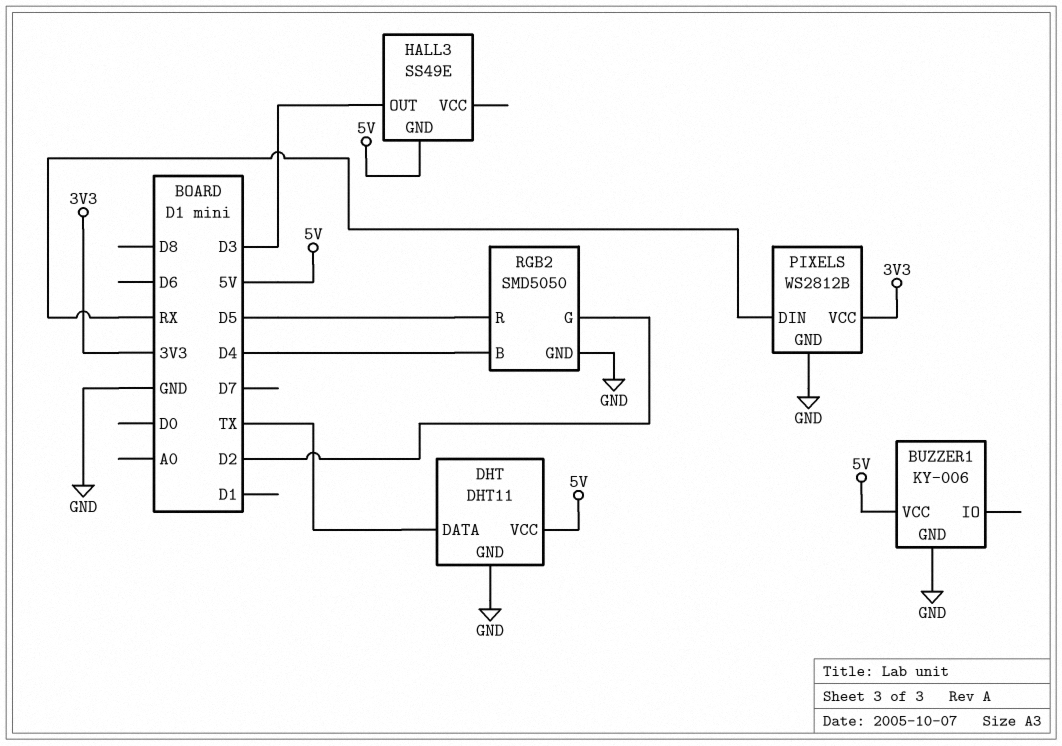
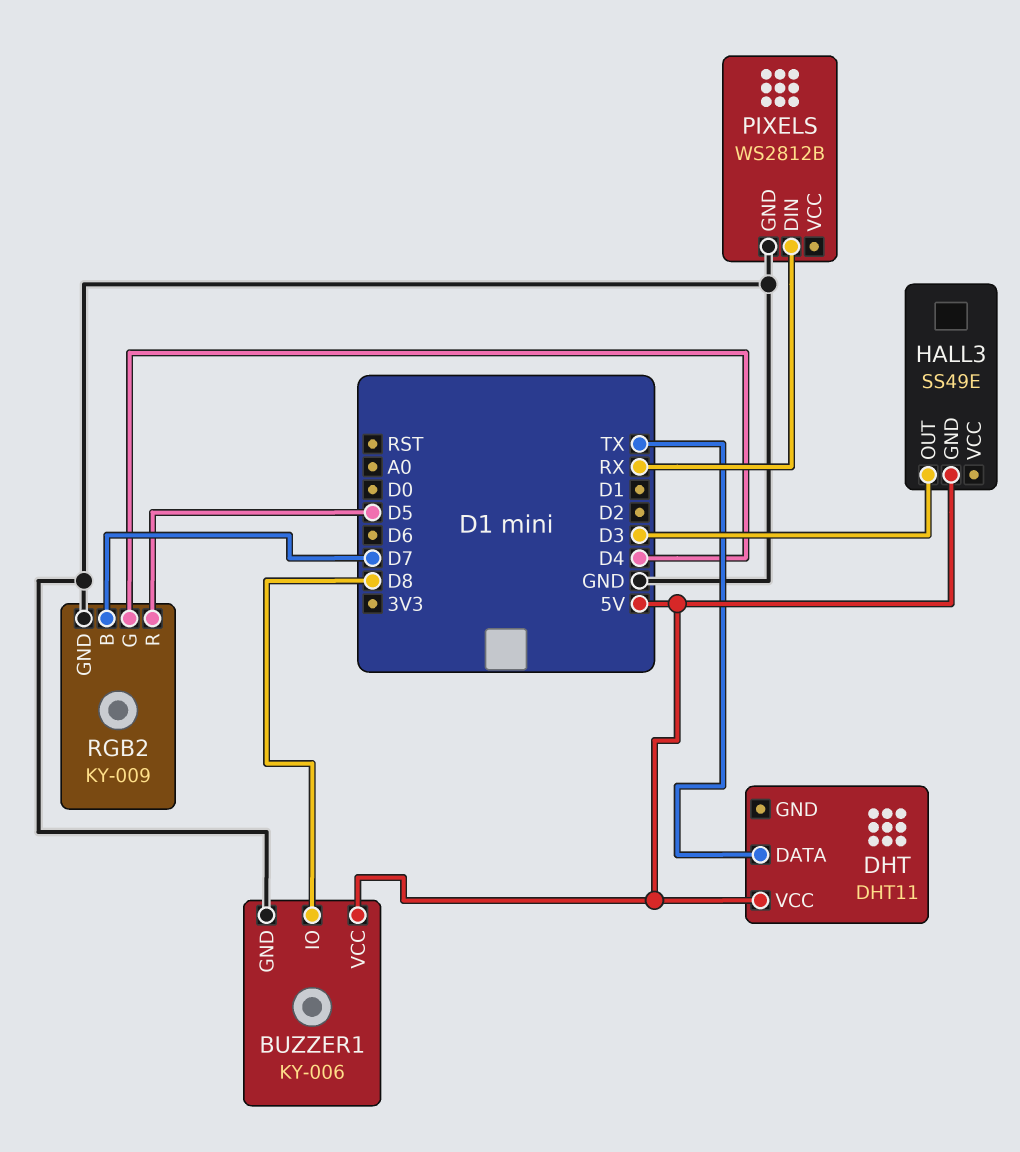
BUZZER1 pin IO: none -> D8
DHT pin GND: GND -> none
PIXELS pin VCC: 3V3 -> none
RGB2: SMD5050 -> KY-009
RGB2 pin B: D4 -> D7
RGB2 pin G: D2 -> D4

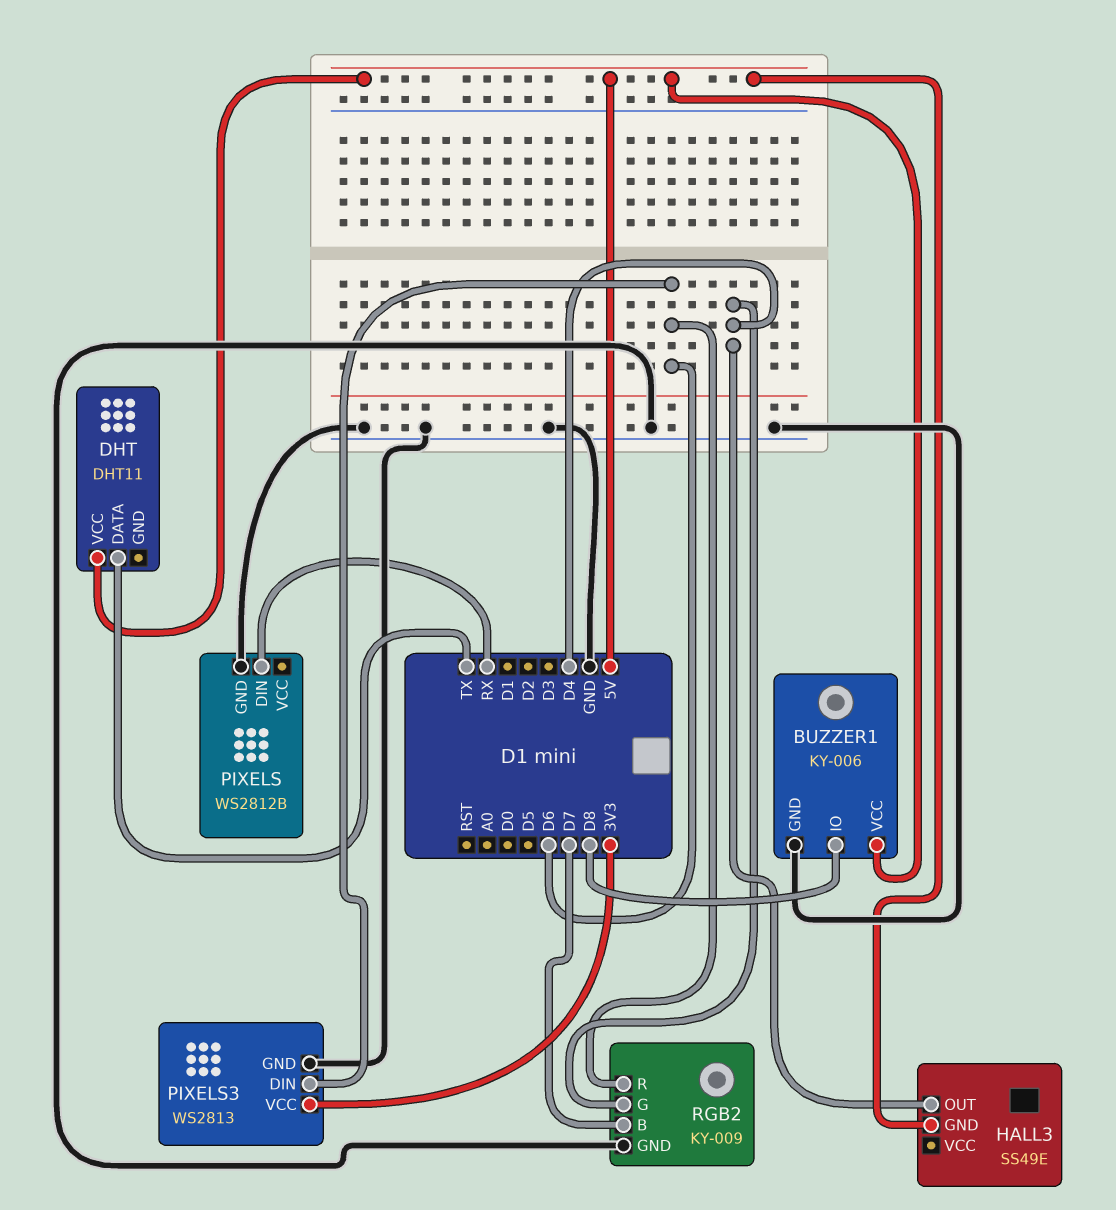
HALL3 pin OUT: D3 -> D4
PIXELS3: none -> WS2813
PIXELS3 pin DIN: none -> D6
PIXELS3 pin GND: none -> GND
PIXELS3 pin VCC: none -> 3V3
RGB2 pin R: D5 -> D6

